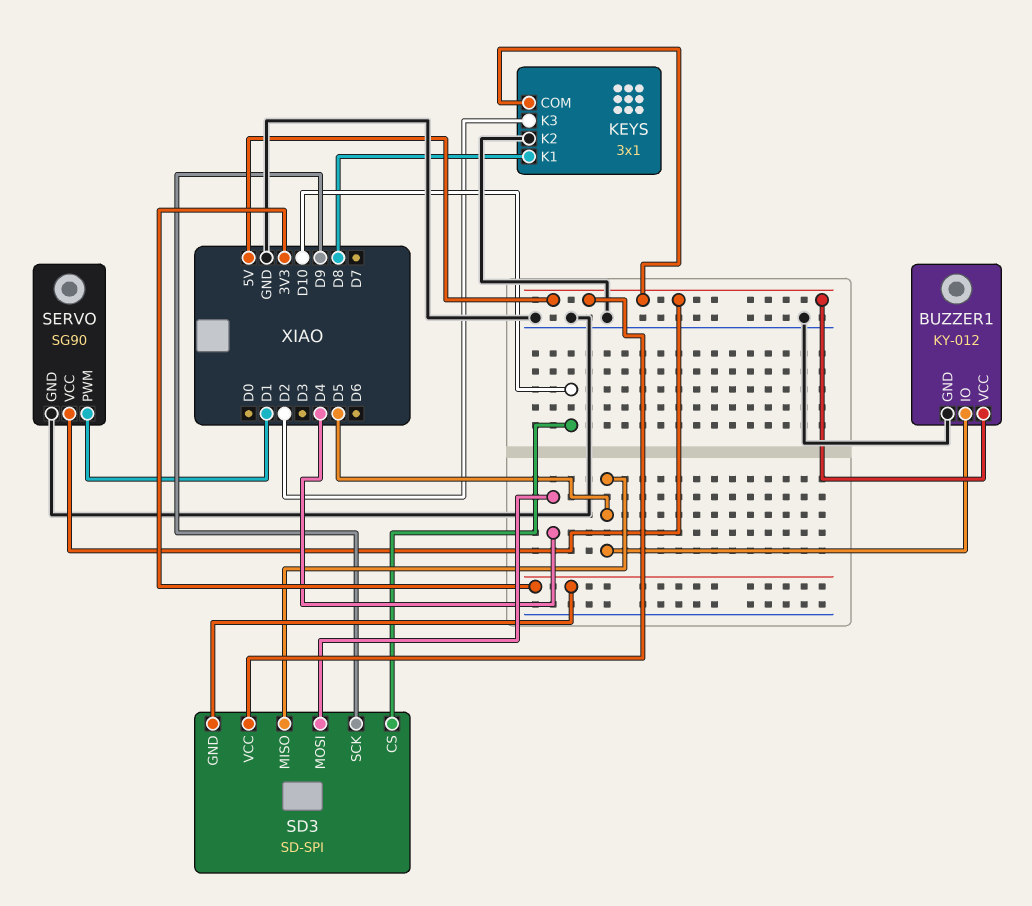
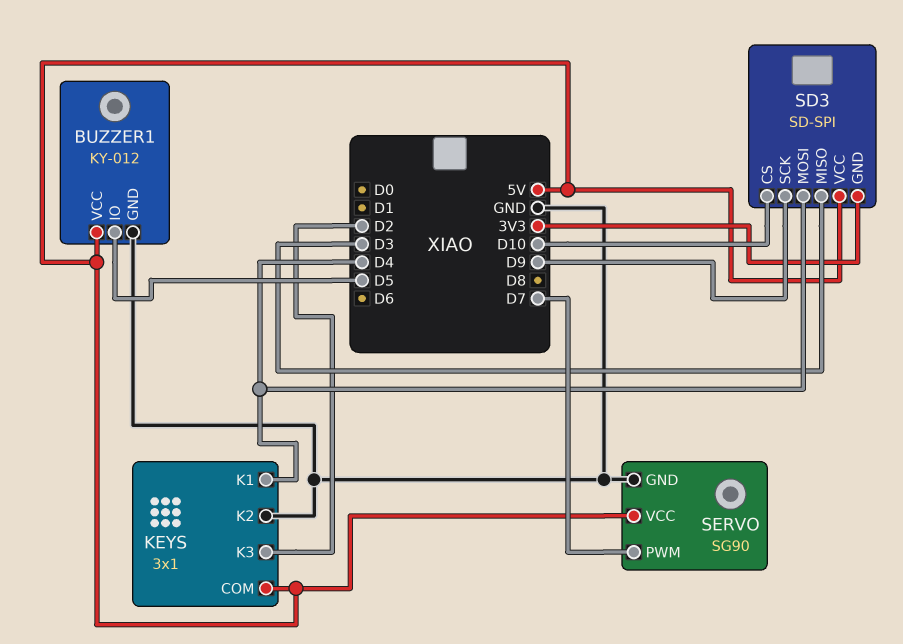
KEYS pin K1: D8 -> D4
SD3 pin MISO: D5 -> D3
SERVO pin PWM: D1 -> D7

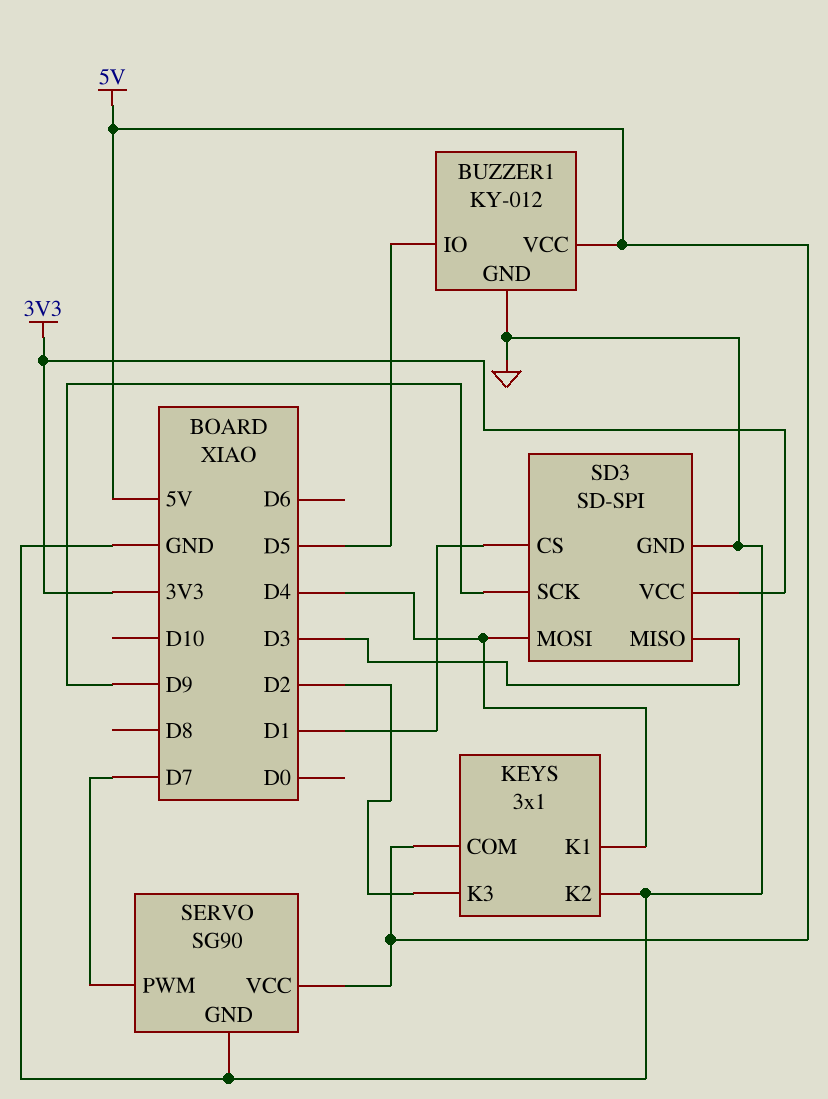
SD3 pin CS: D10 -> D1
SD3 pin GND: 3V3 -> GND
SD3 pin VCC: 5V -> 3V3

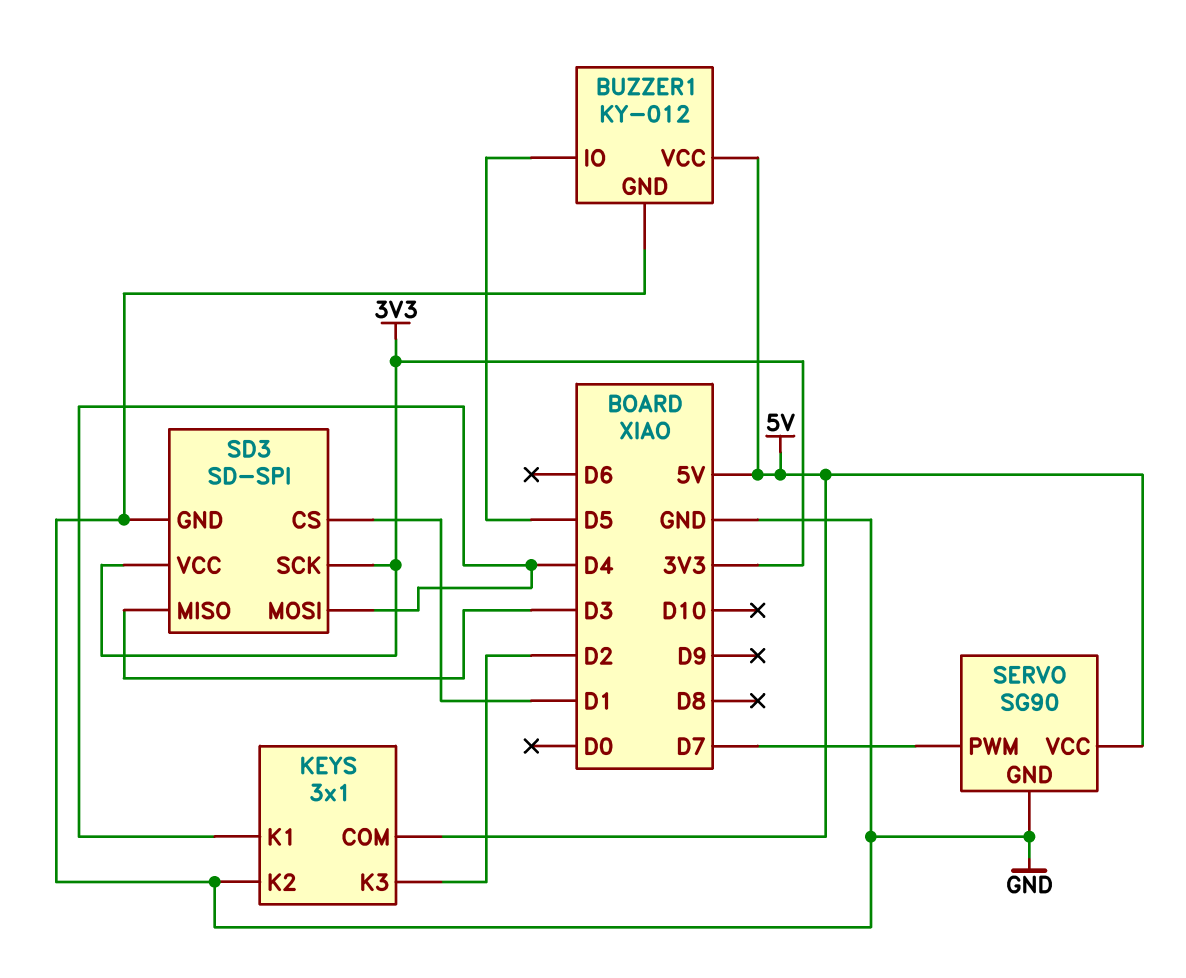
SD3 pin SCK: D9 -> 3V3

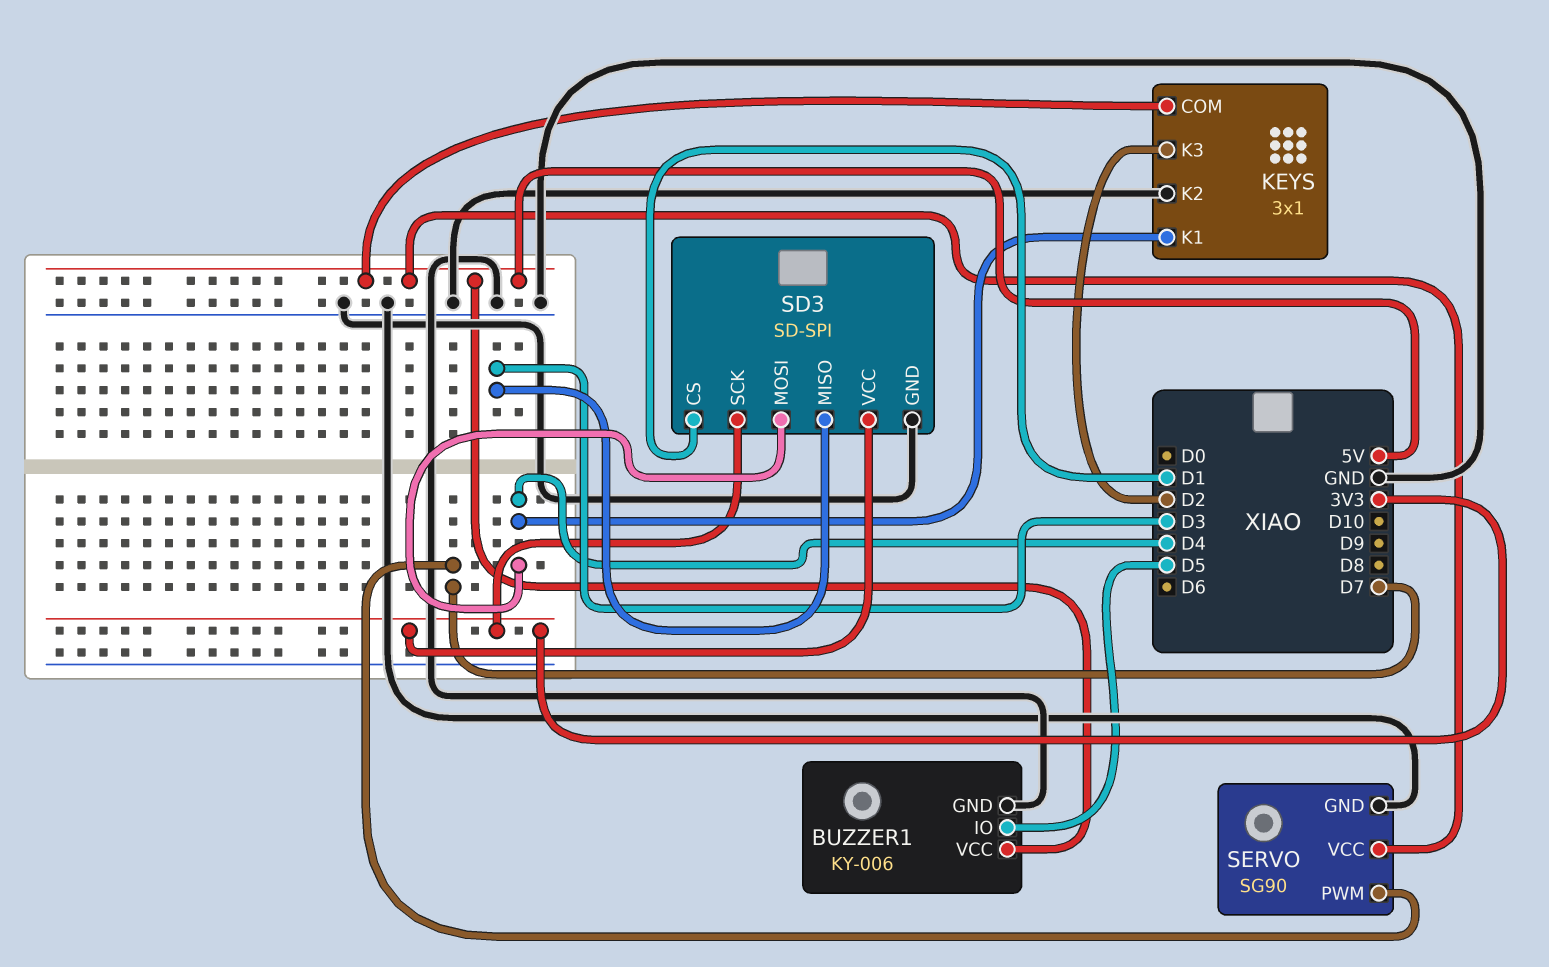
BUZZER1: KY-012 -> KY-006

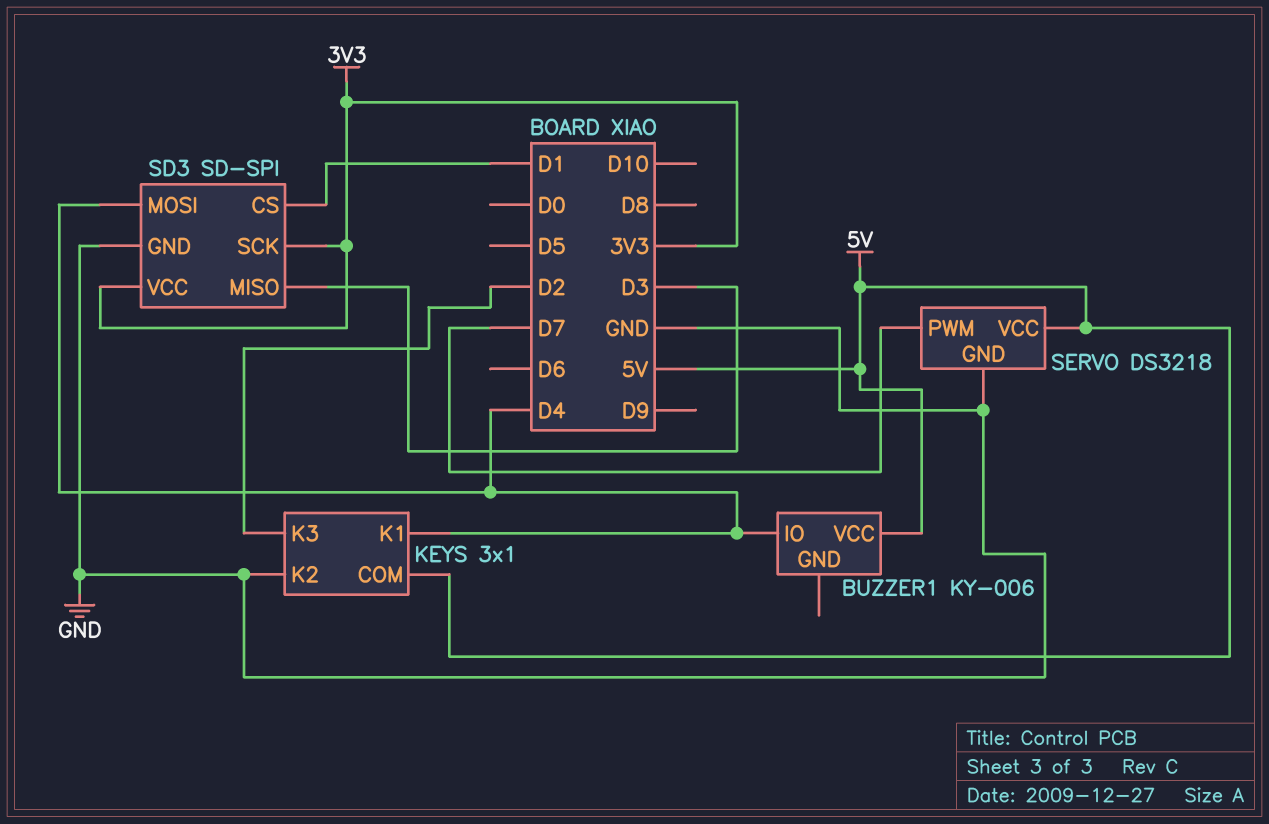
BUZZER1 pin GND: GND -> none
BUZZER1 pin IO: D5 -> D4
SERVO: SG90 -> DS3218

